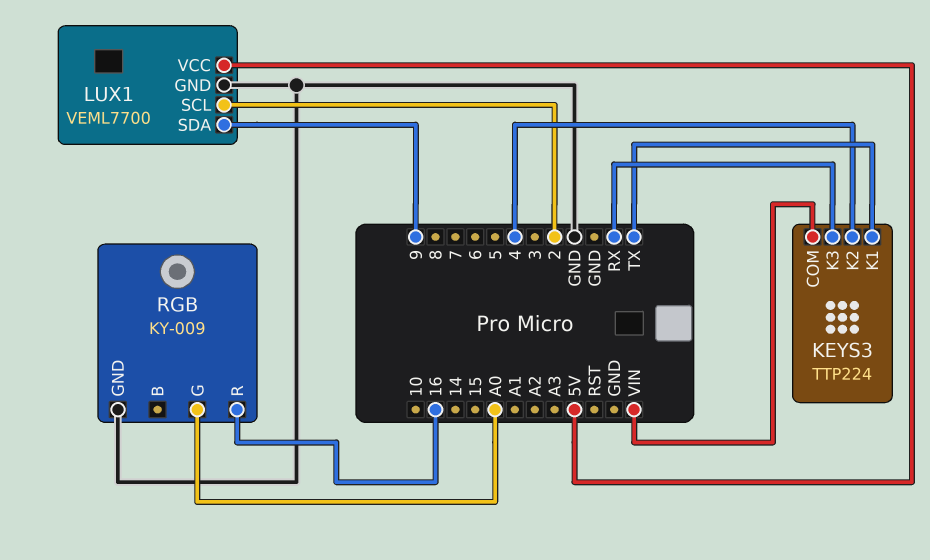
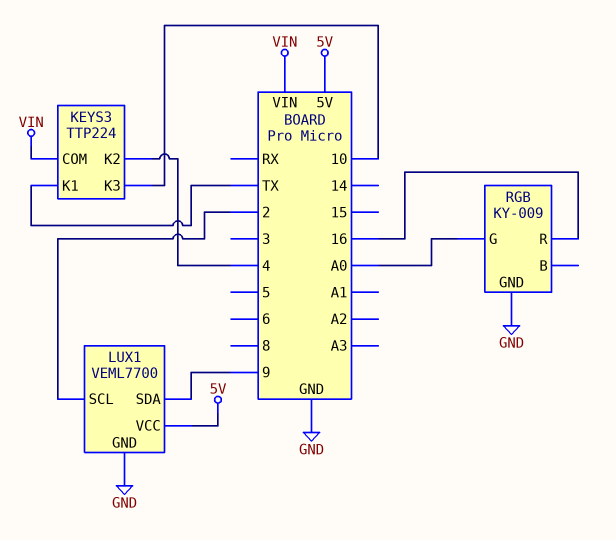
KEYS3 pin K3: RX -> 10

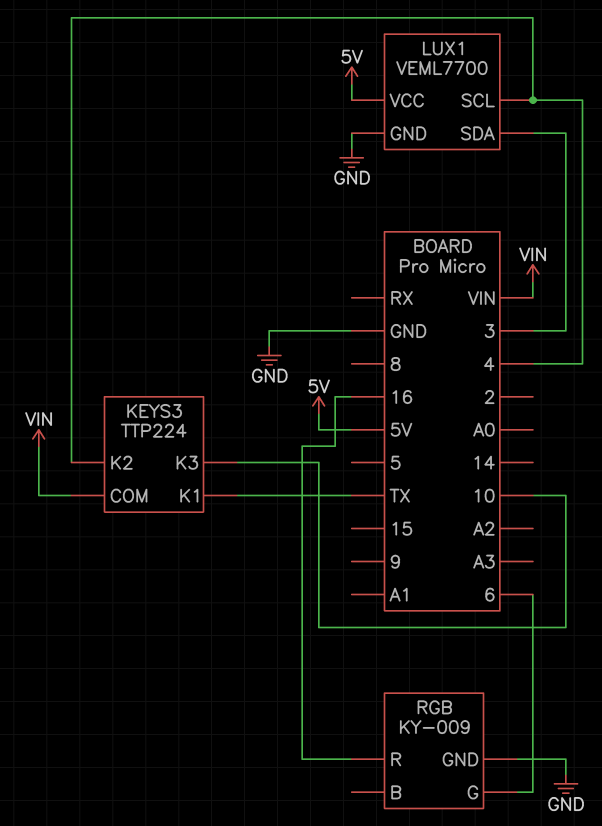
LUX1 pin SCL: 2 -> 4
LUX1 pin SDA: 9 -> 3
RGB pin G: A0 -> 6

